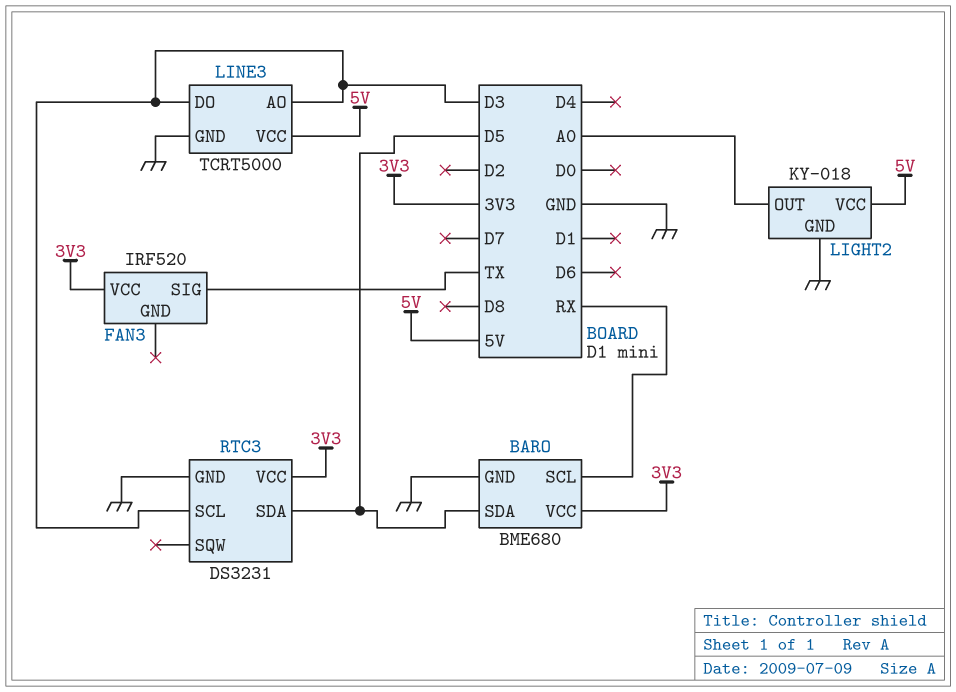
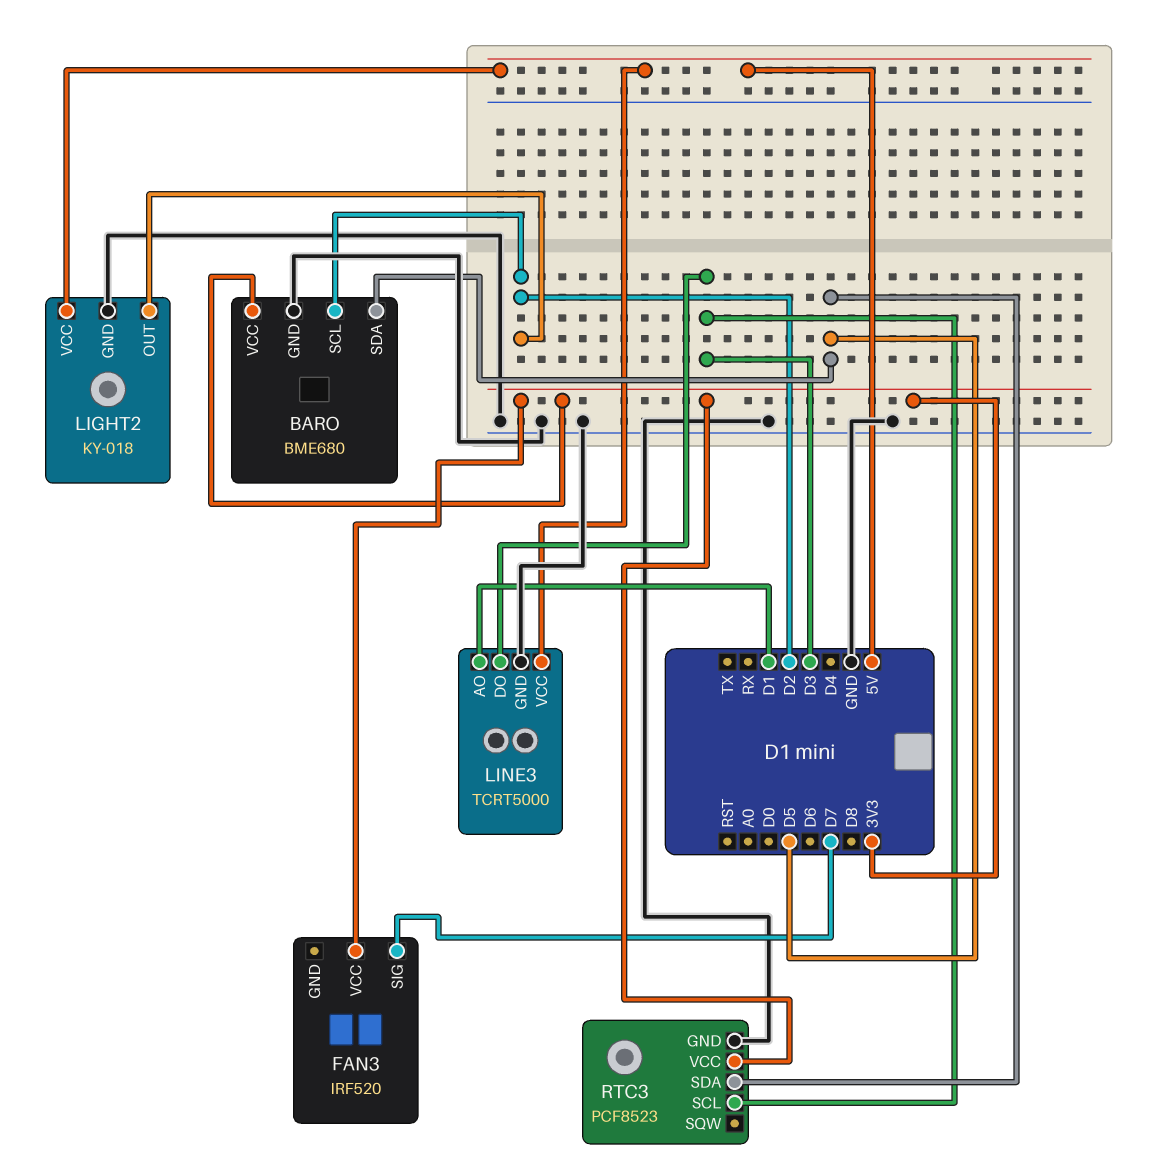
BARO pin SCL: RX -> D2
FAN3 pin SIG: TX -> D7
LIGHT2 pin OUT: A0 -> D2
LINE3 pin AO: D3 -> D1
RTC3: DS3231 -> PCF8523

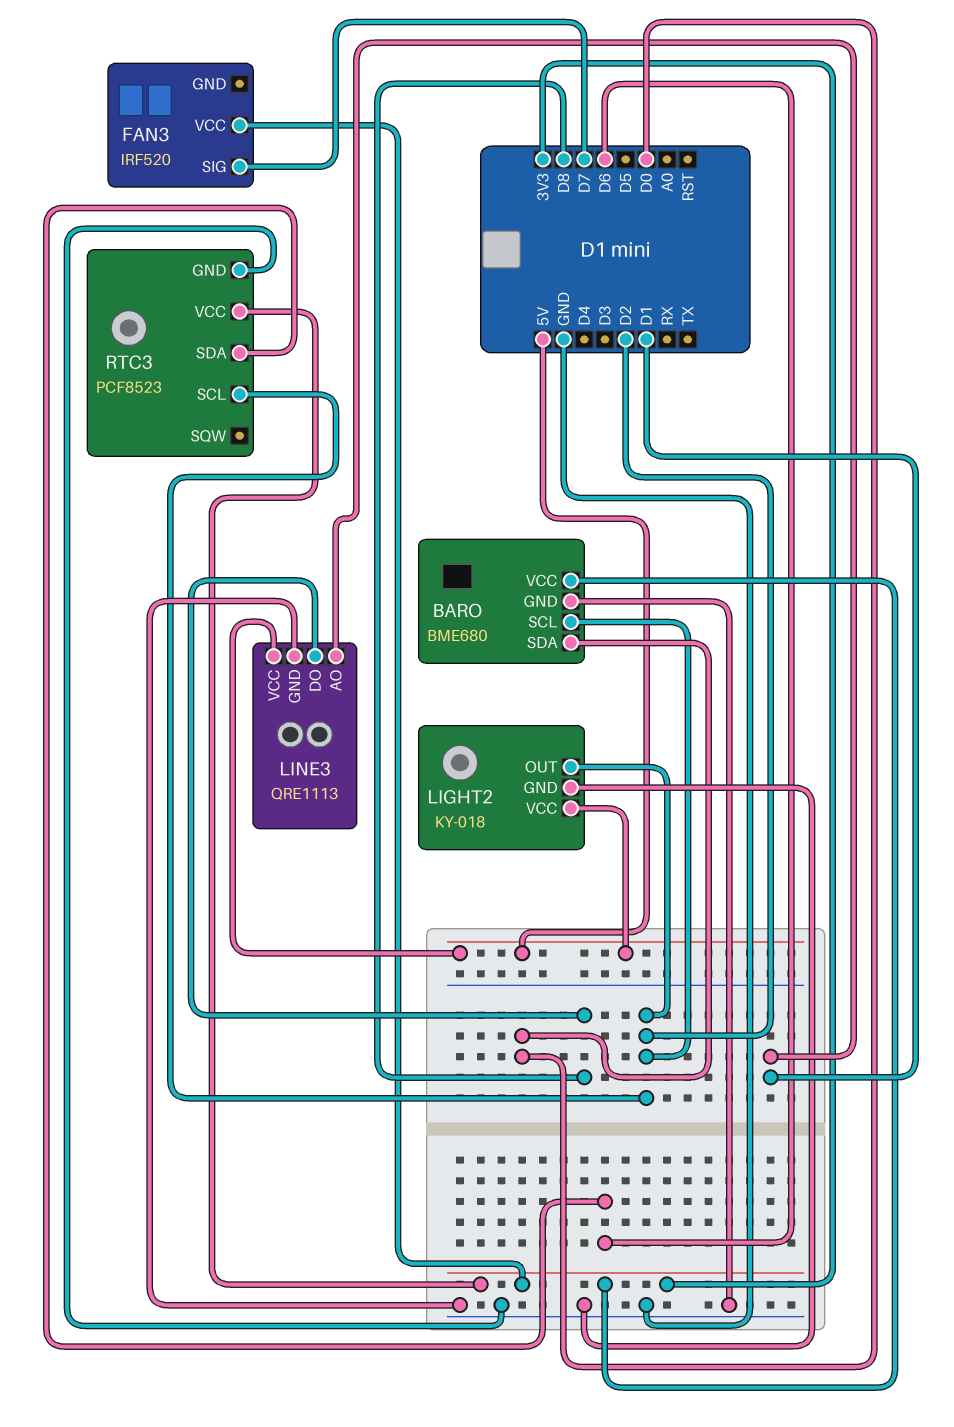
BARO pin SDA: D5 -> D0
LINE3: TCRT5000 -> QRE1113
LINE3 pin DO: D3 -> D8
RTC3 pin SCL: D3 -> D2
RTC3 pin SDA: D5 -> D6

